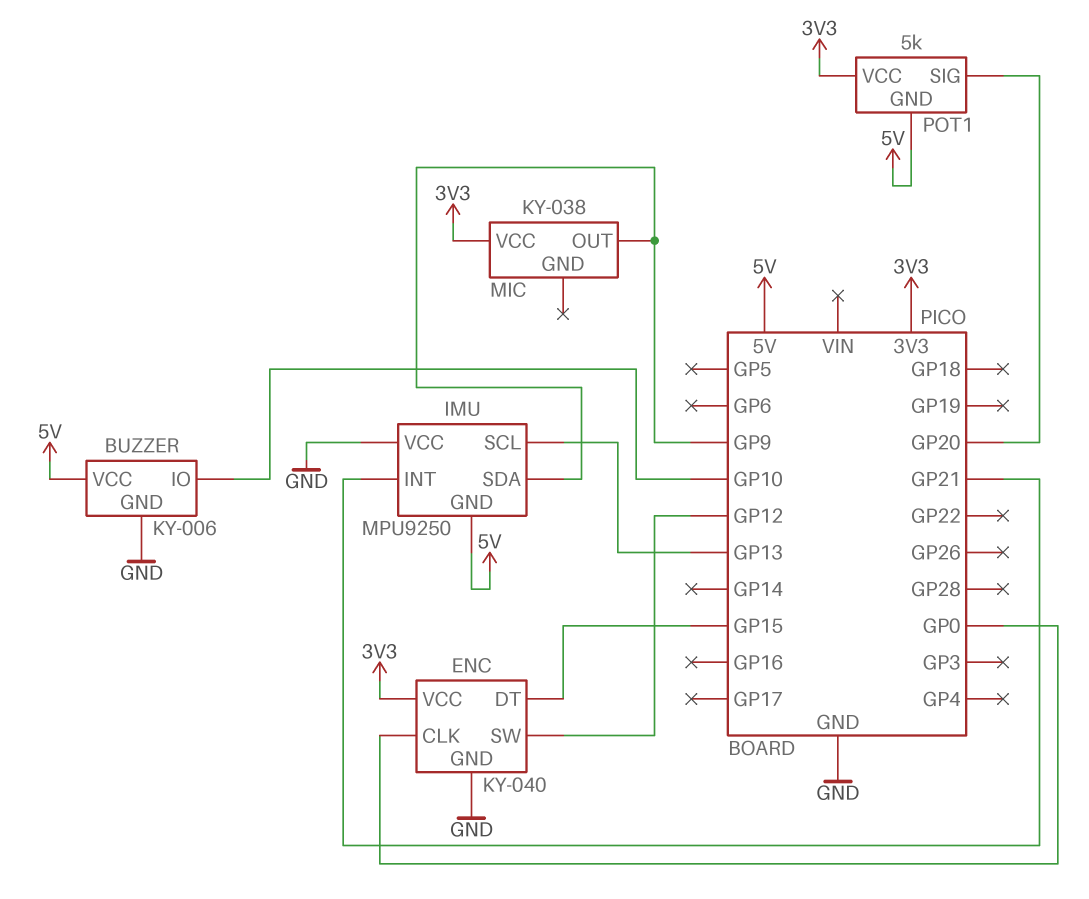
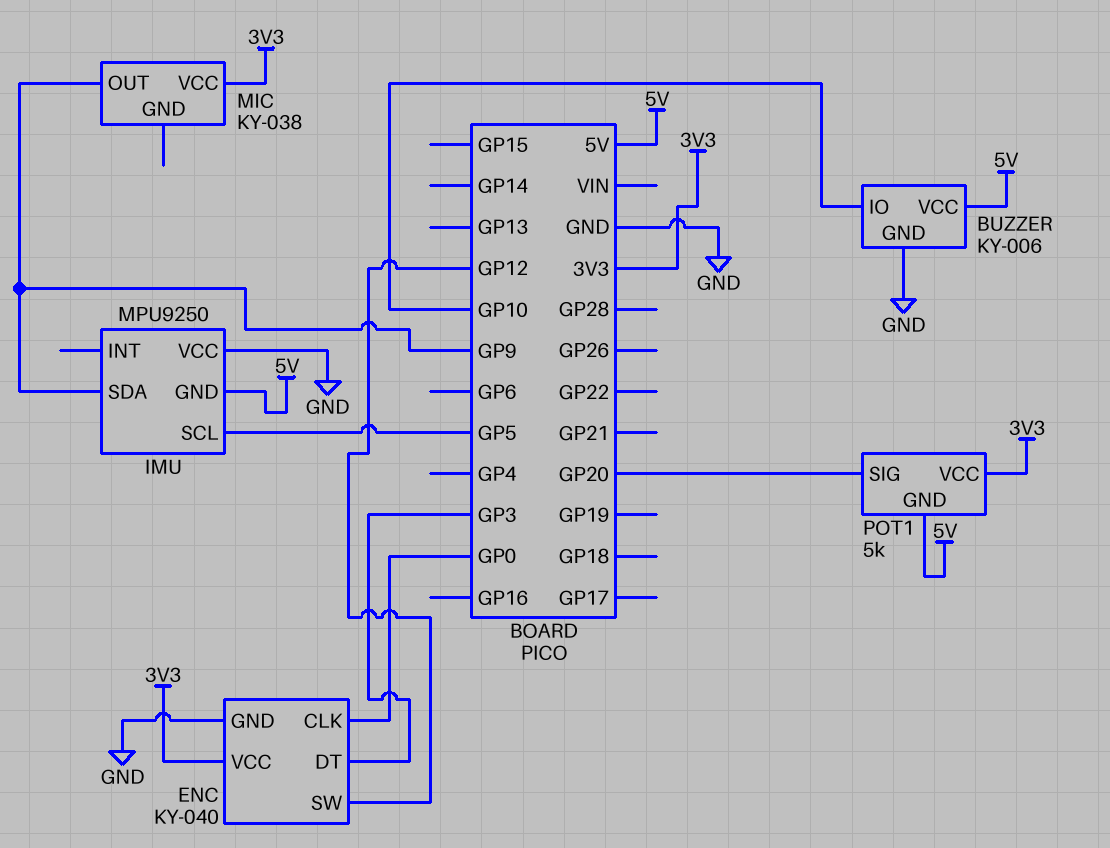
ENC pin DT: GP15 -> GP3
IMU pin INT: GP21 -> none
IMU pin SCL: GP13 -> GP5

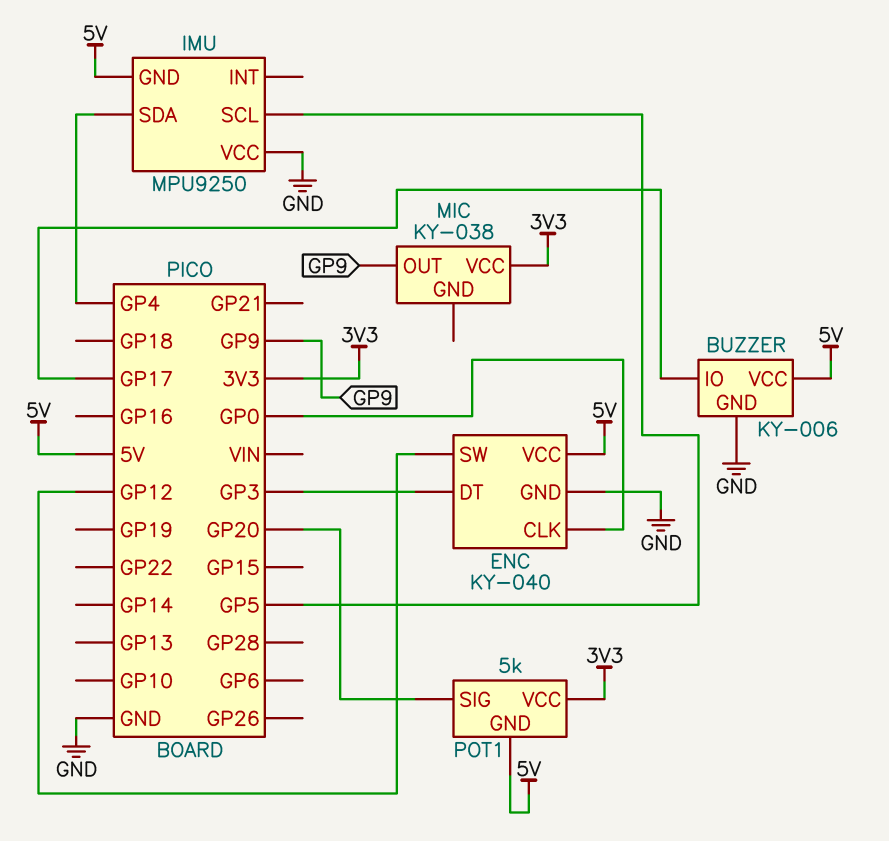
BUZZER pin IO: GP10 -> GP17
ENC pin VCC: 3V3 -> 5V
IMU pin SDA: GP9 -> GP4

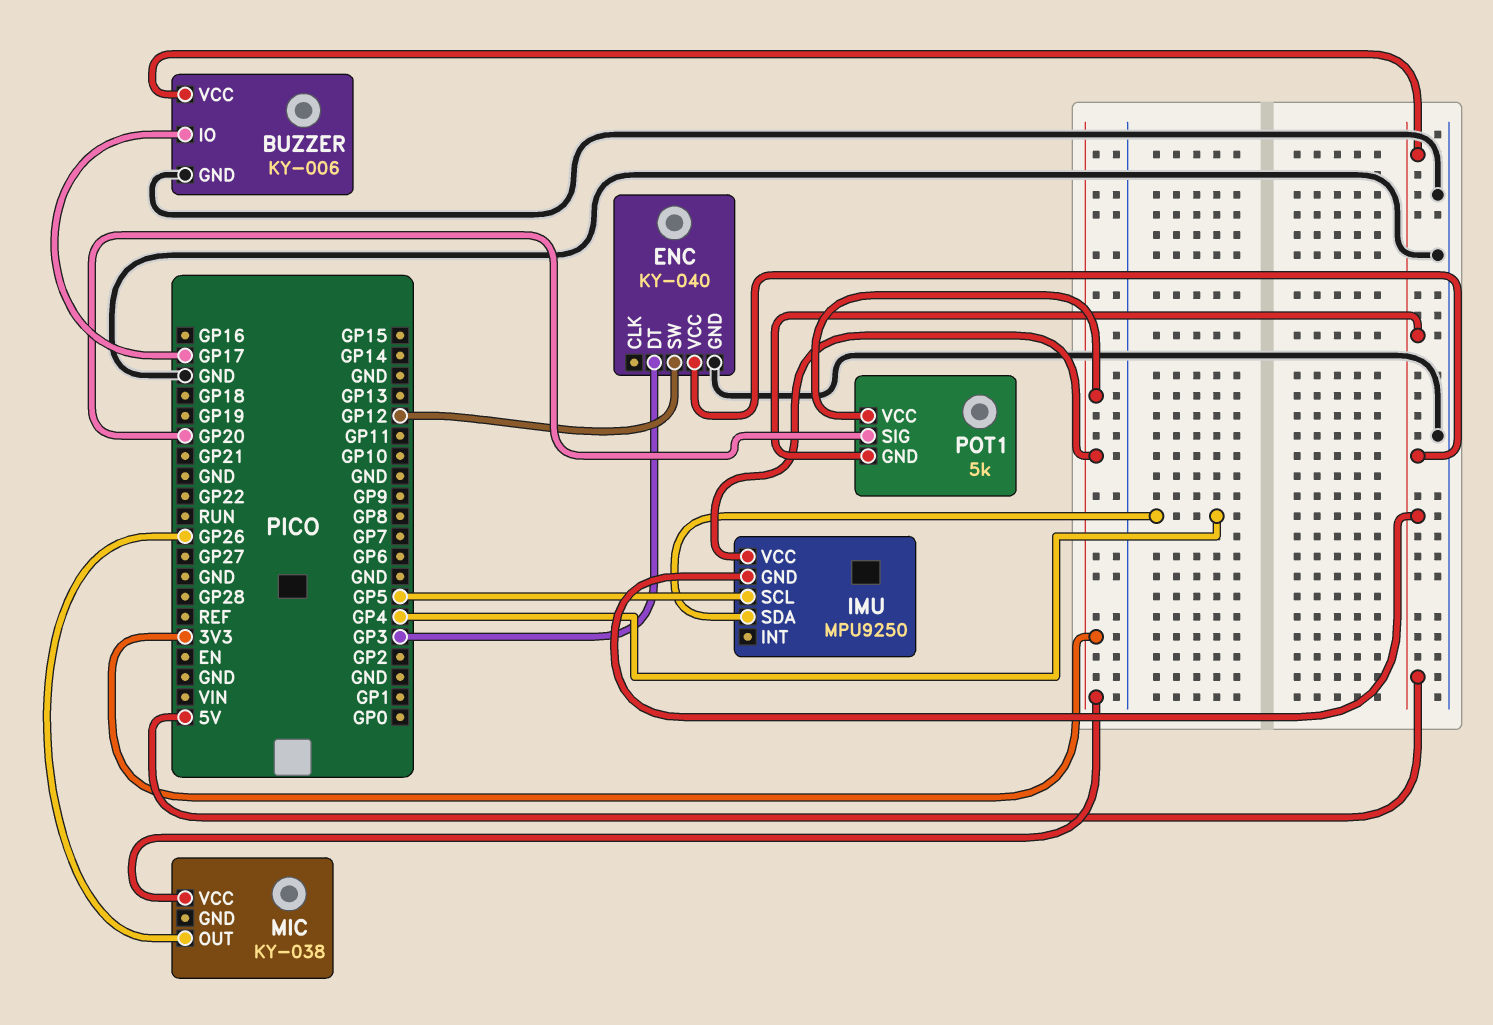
ENC pin CLK: GP0 -> none
IMU pin VCC: GND -> 3V3
MIC pin OUT: GP9 -> GP26

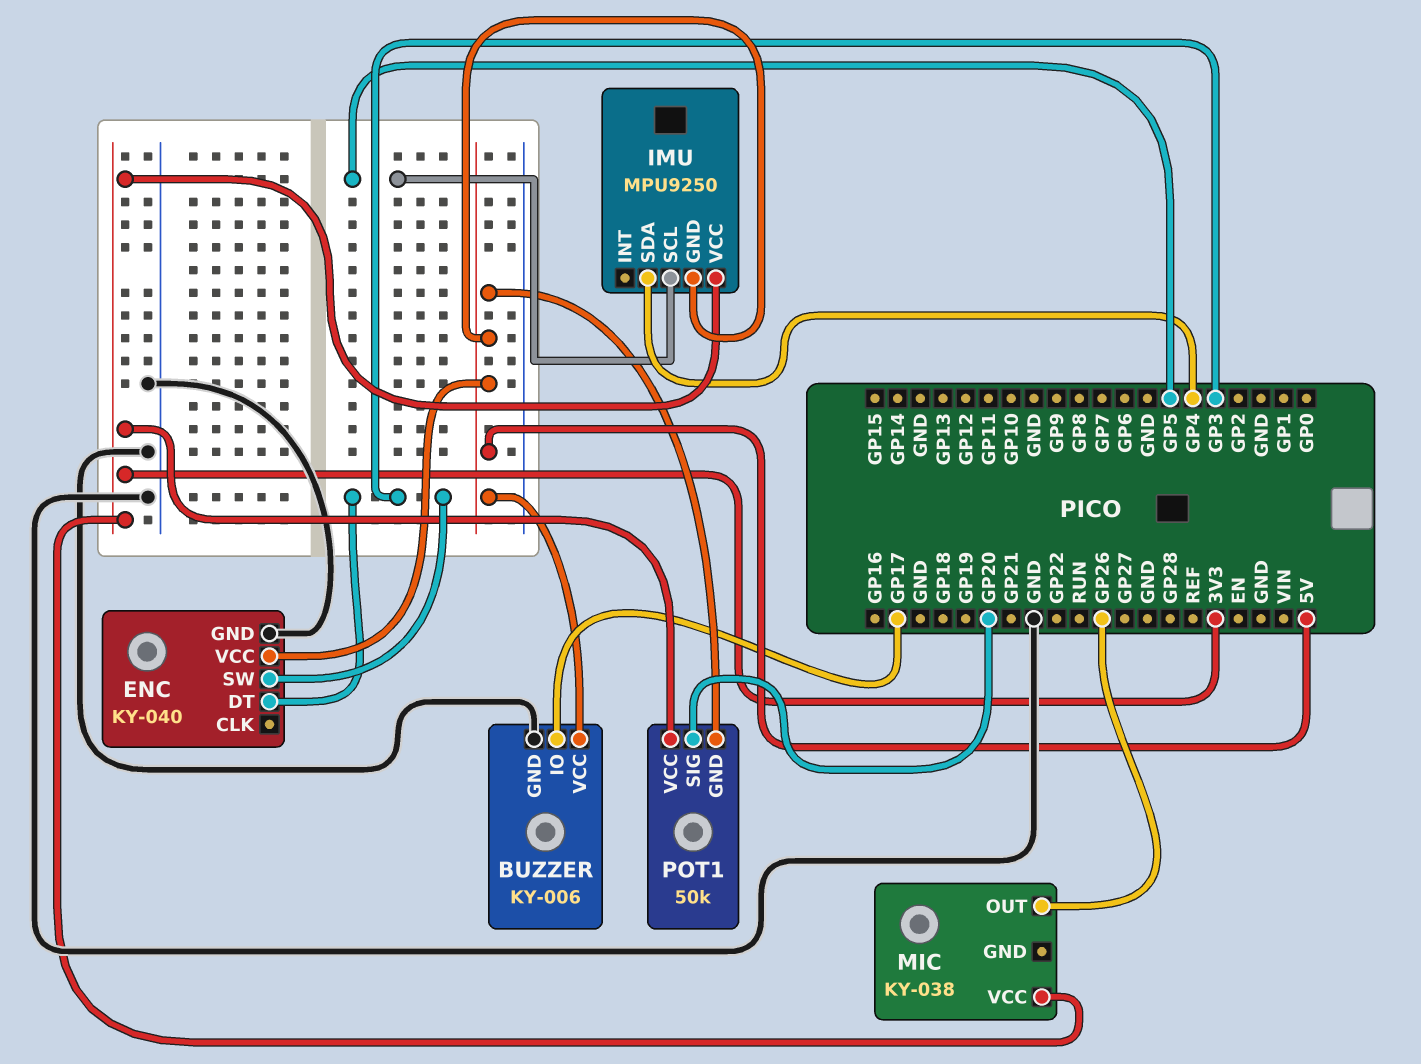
ENC pin SW: GP12 -> GP3
POT1: 5k -> 50k

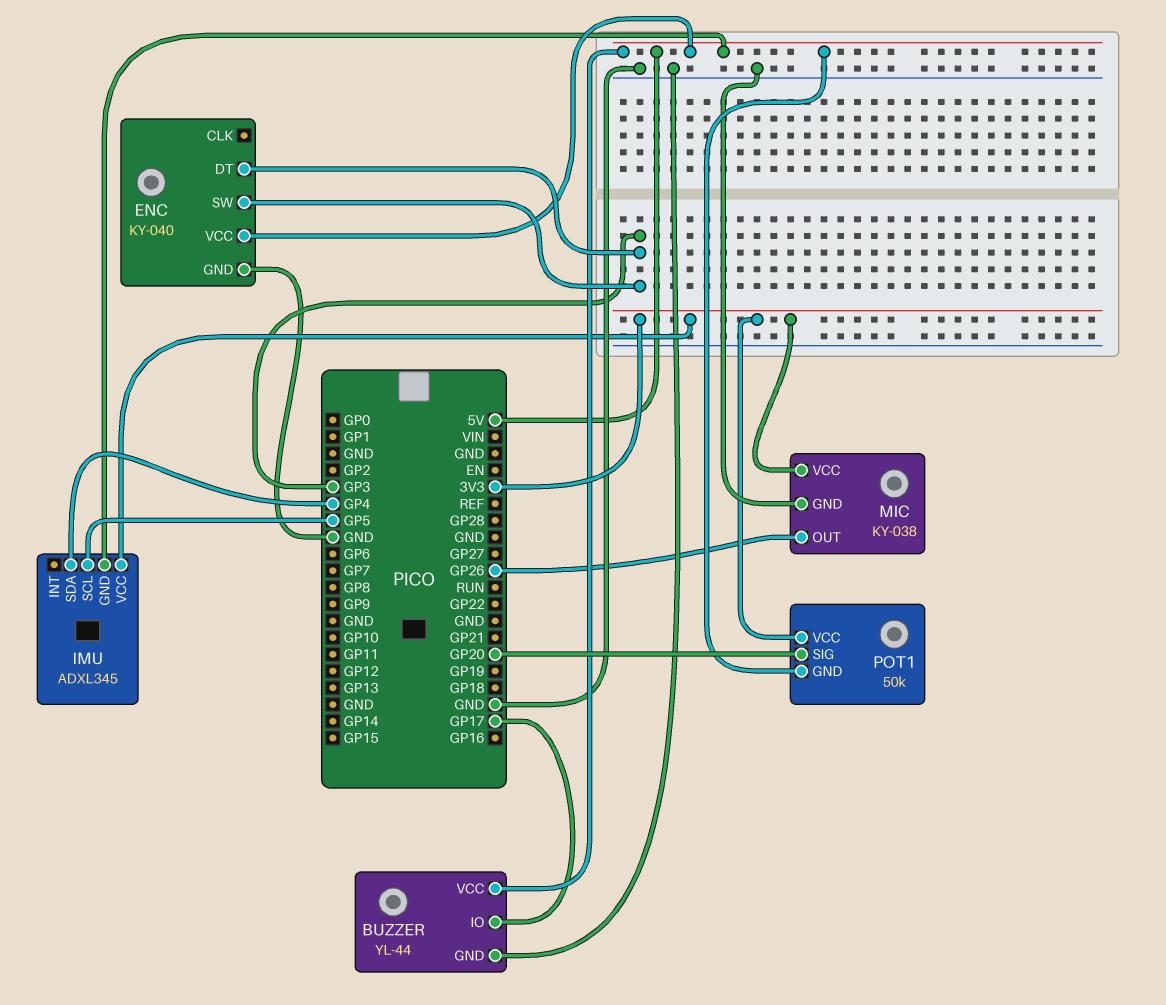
BUZZER: KY-006 -> YL-44
IMU: MPU9250 -> ADXL345
MIC pin GND: none -> GND

